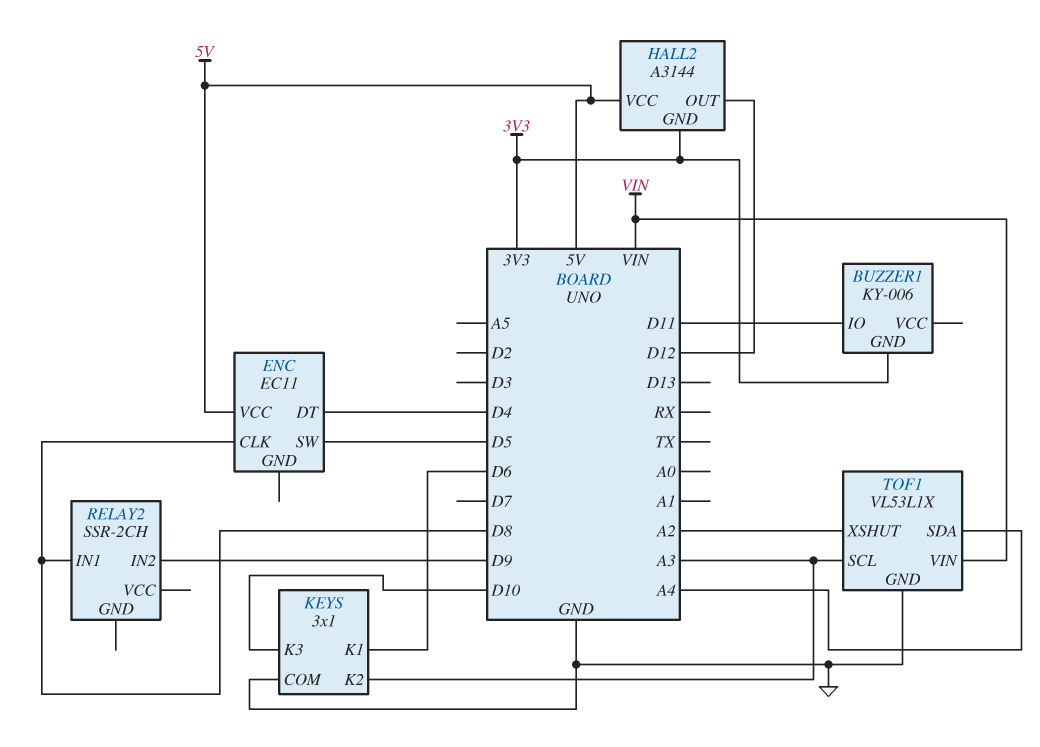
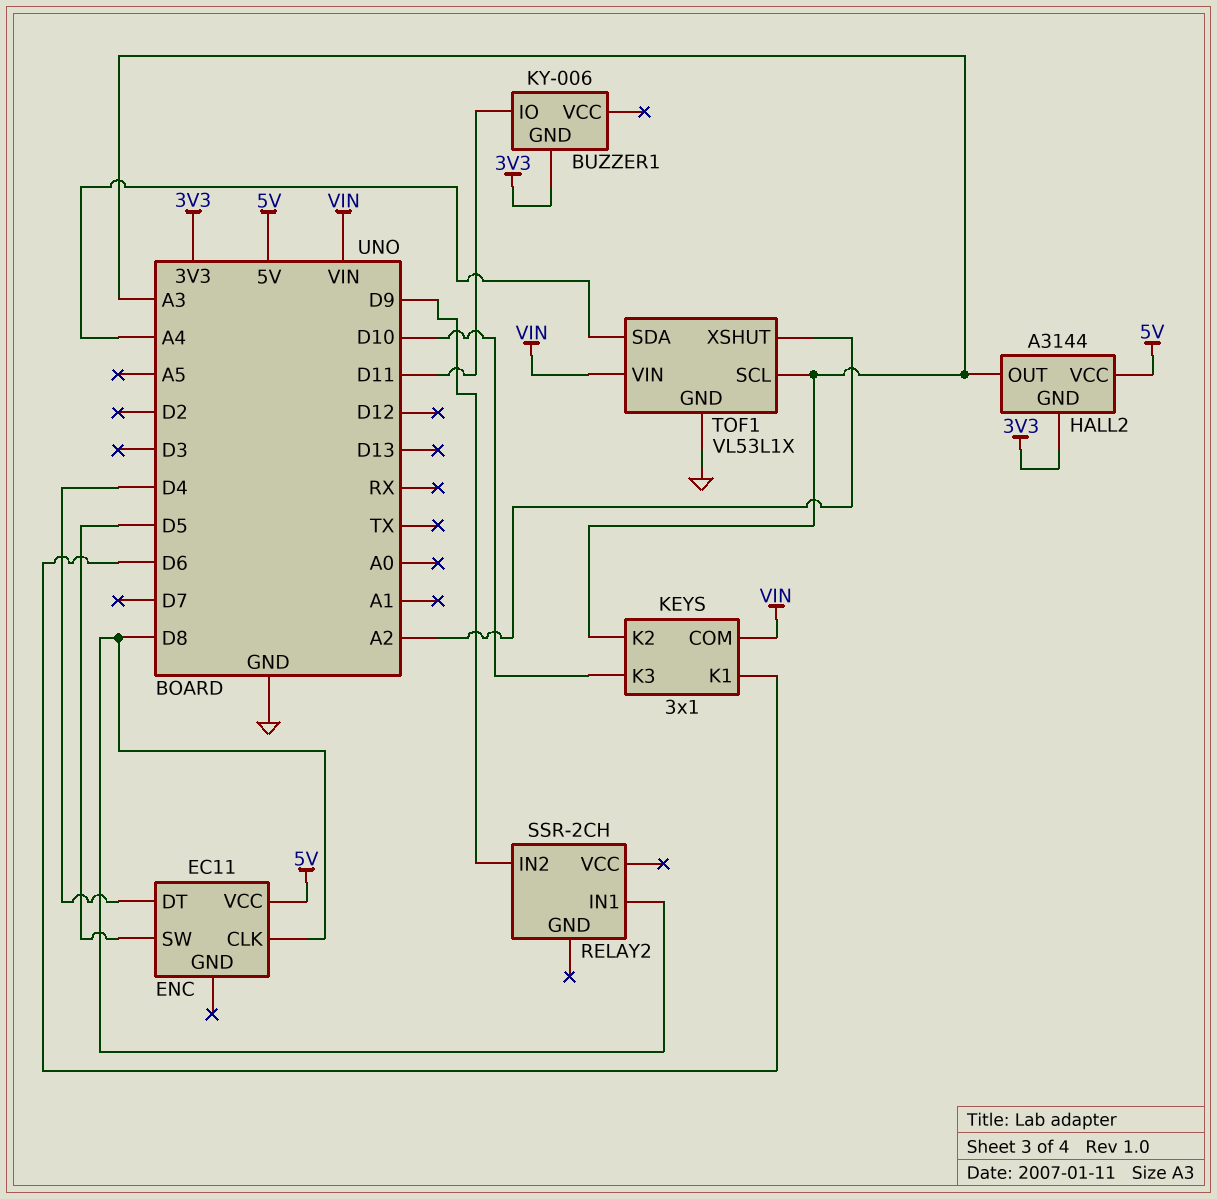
HALL2 pin OUT: D12 -> A3
KEYS pin COM: GND -> VIN

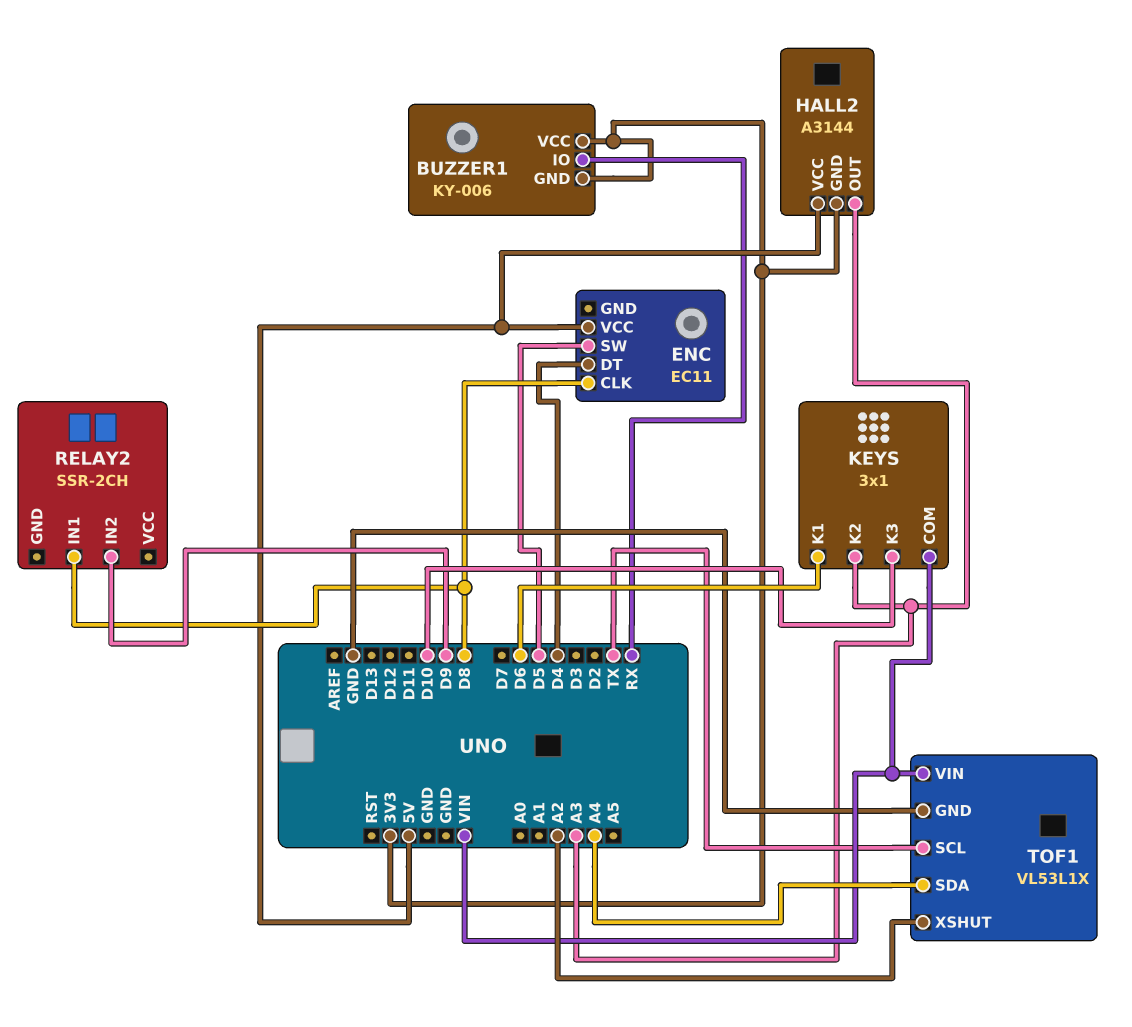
BUZZER1 pin IO: D11 -> RX
BUZZER1 pin VCC: none -> 3V3
TOF1 pin SCL: A3 -> TX

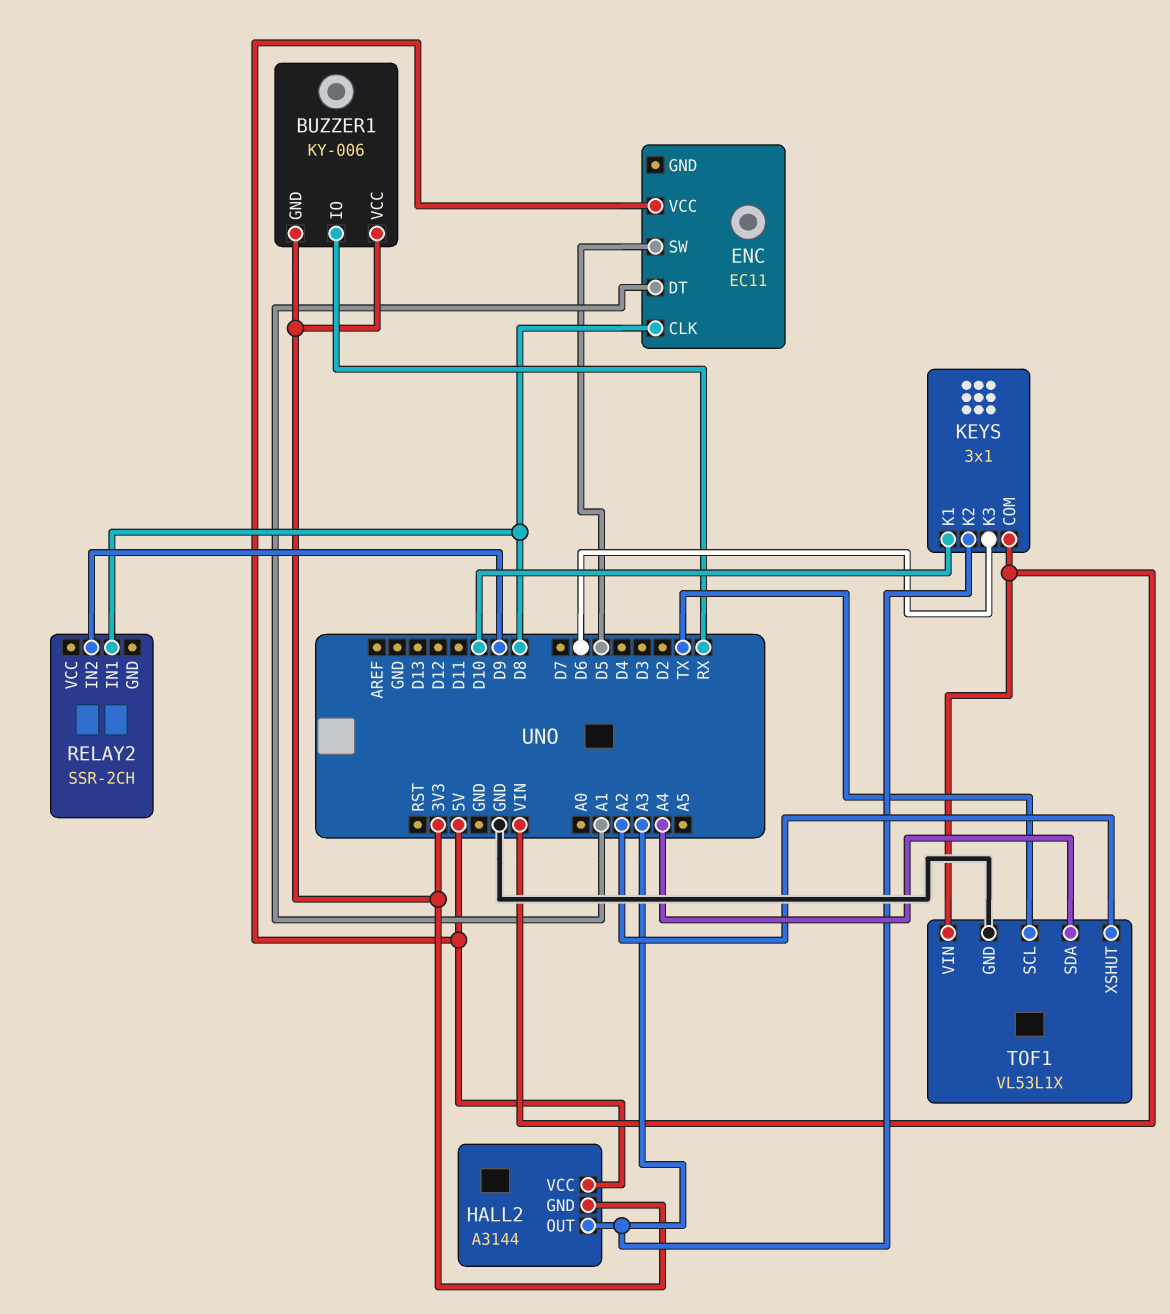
ENC pin DT: D4 -> A1
KEYS pin K1: D6 -> D10
KEYS pin K3: D10 -> D6

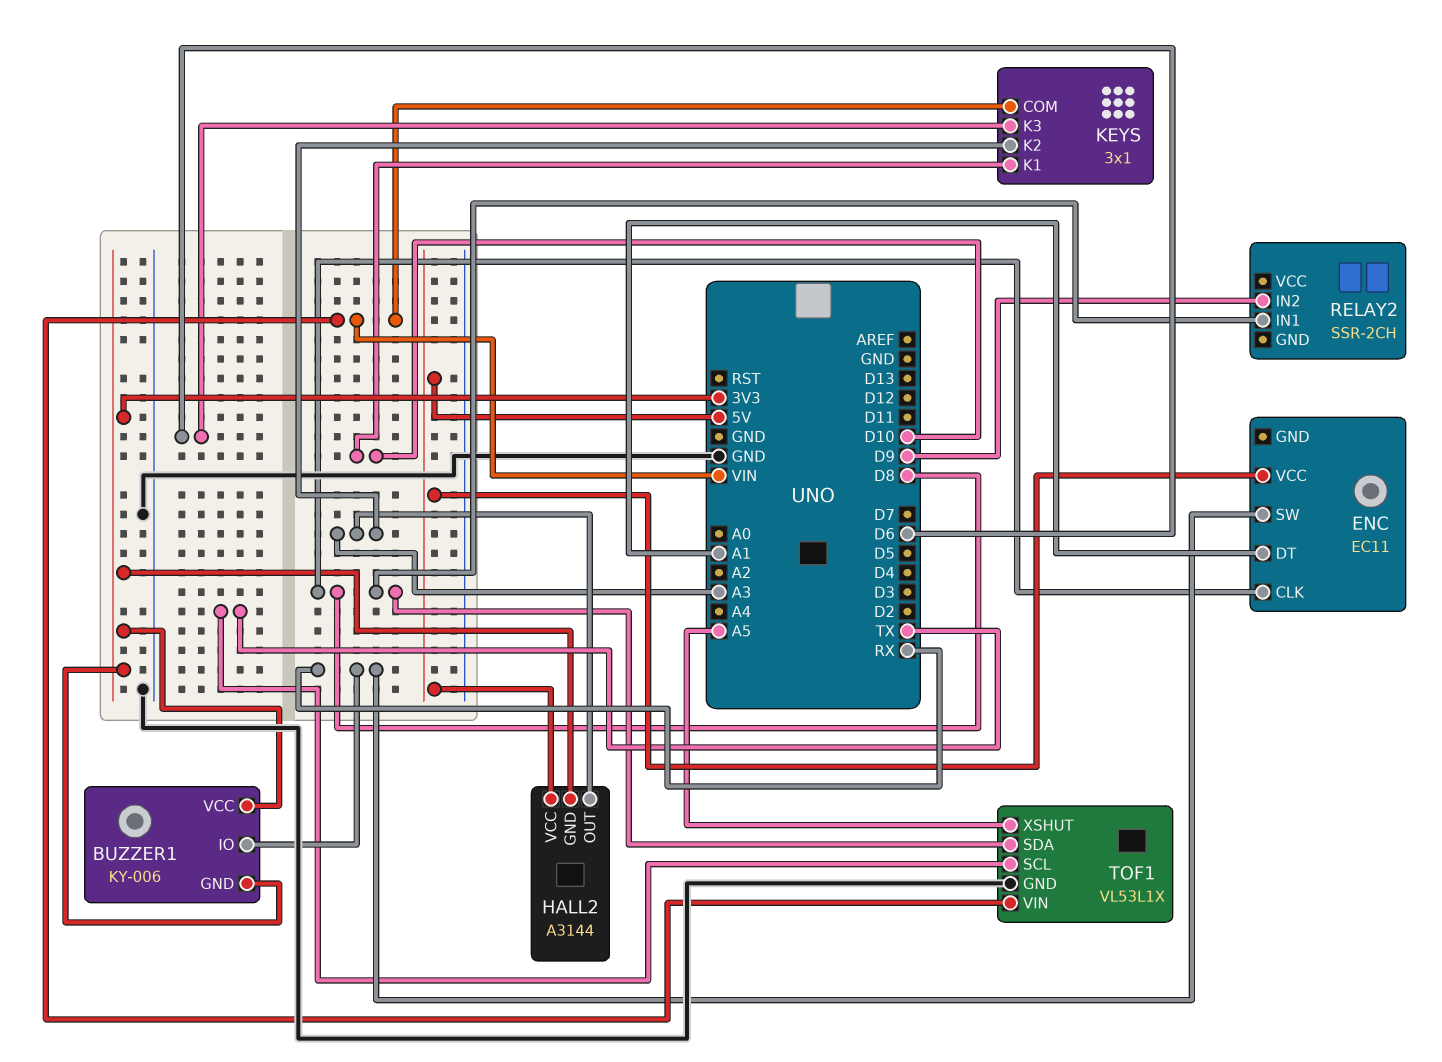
ENC pin SW: D5 -> RX
TOF1 pin SDA: A4 -> D8
TOF1 pin XSHUT: A2 -> A5

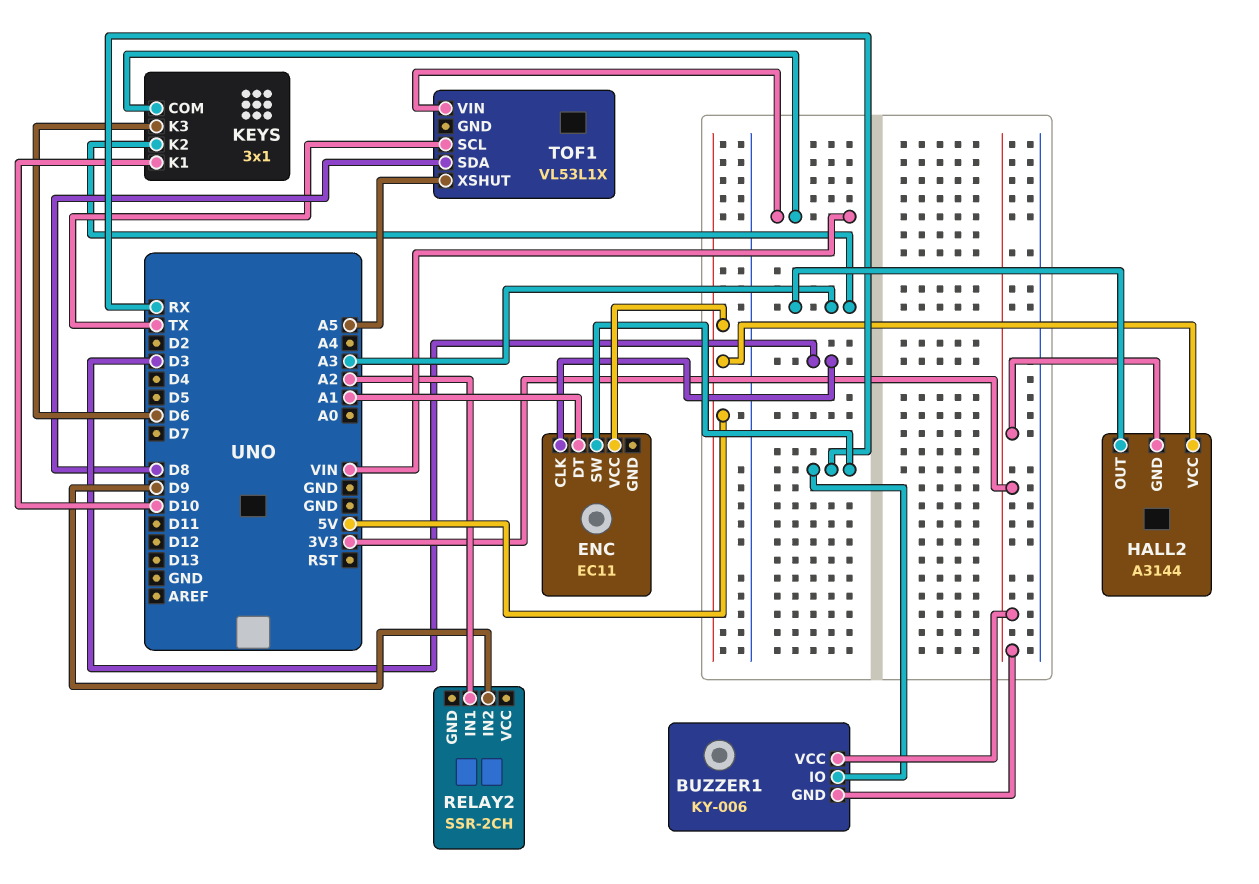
ENC pin CLK: D8 -> D3
RELAY2 pin IN1: D8 -> A2
TOF1 pin GND: GND -> none

